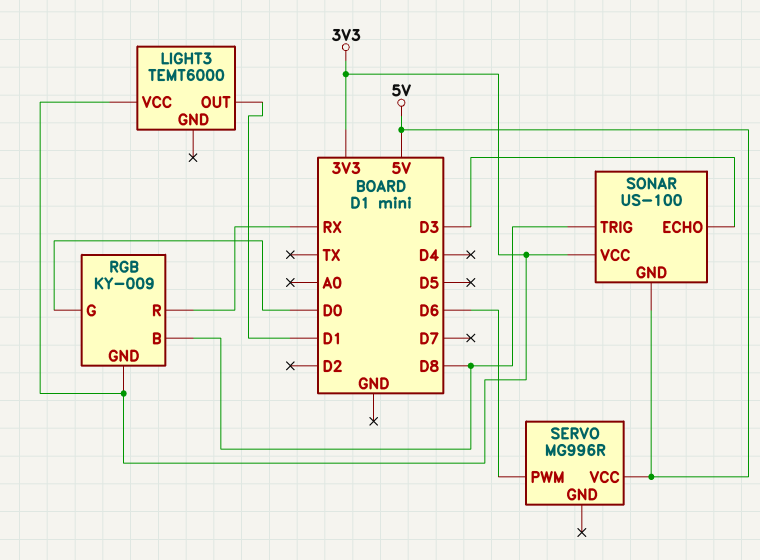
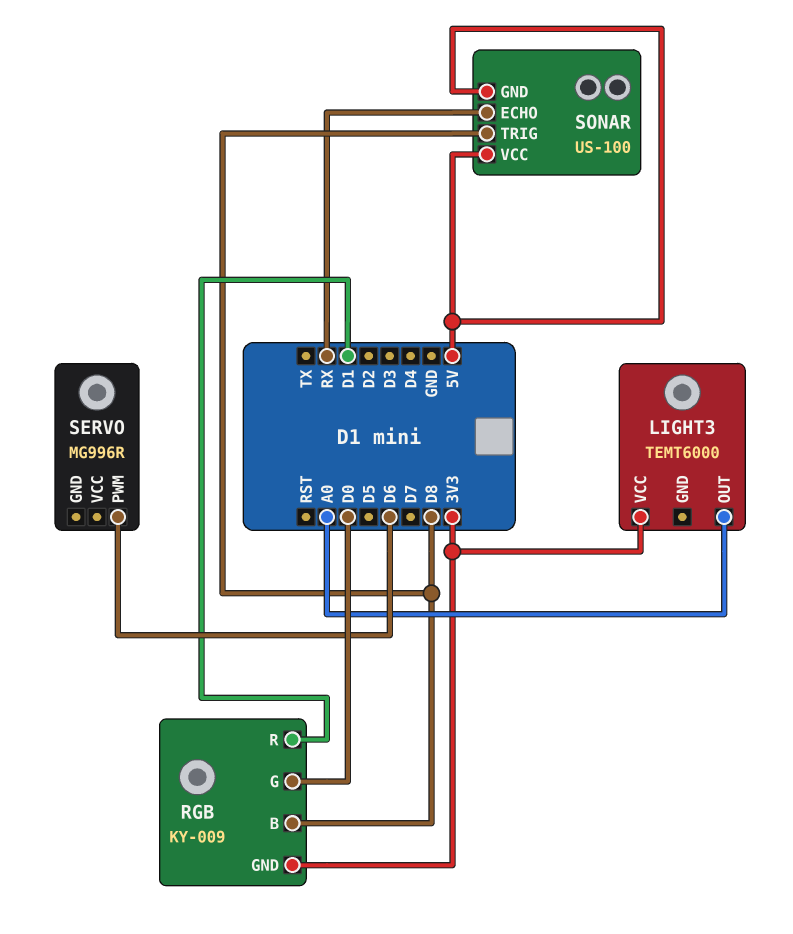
LIGHT3 pin OUT: D1 -> A0
RGB pin R: RX -> D1
SERVO pin VCC: 5V -> none
SONAR pin ECHO: D3 -> RX
SONAR pin VCC: 3V3 -> 5V

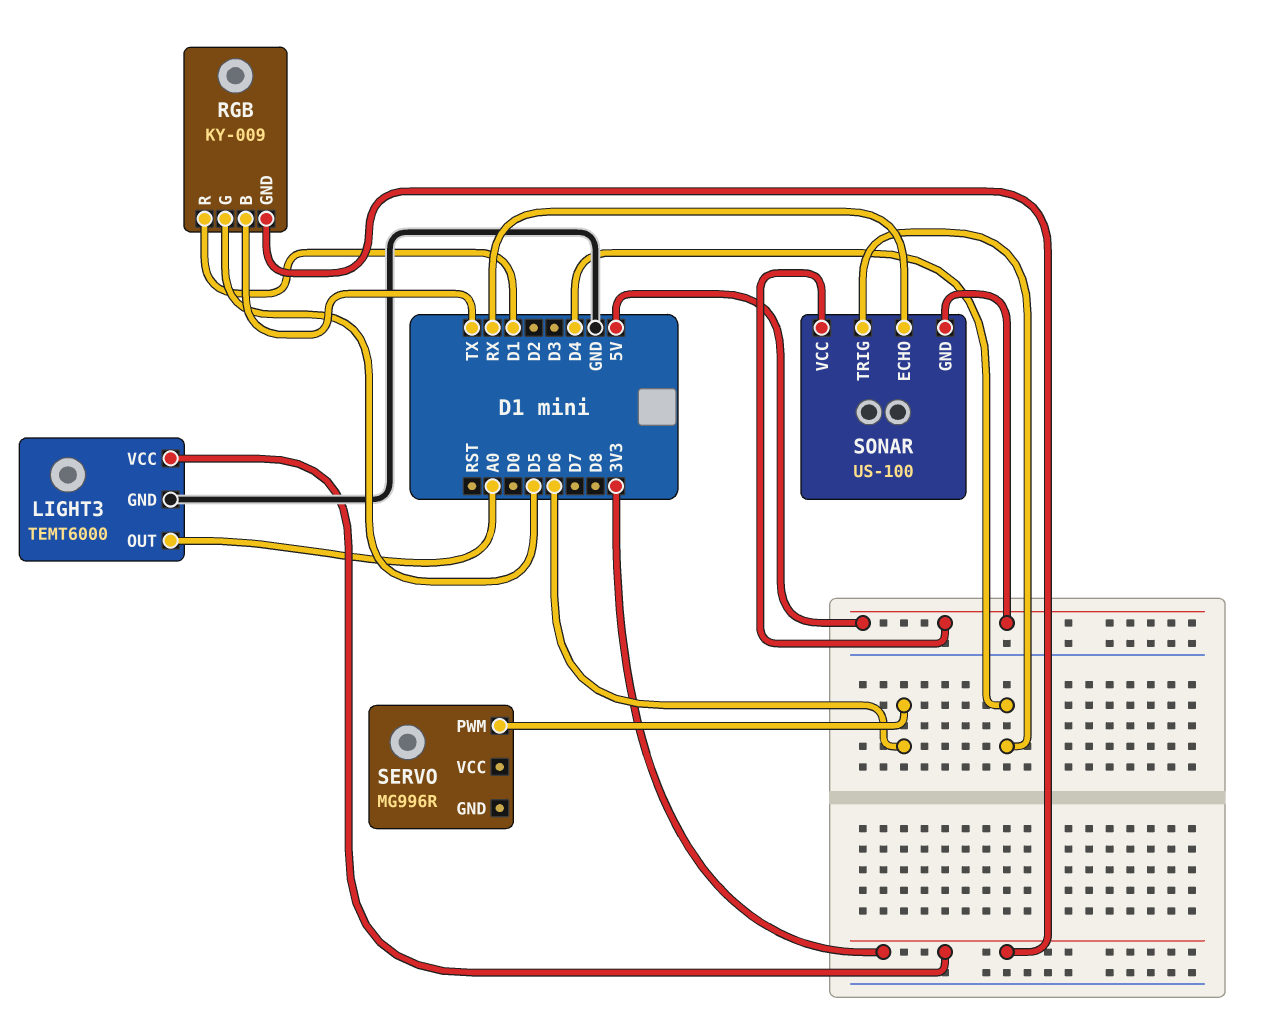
LIGHT3 pin GND: none -> GND
RGB pin B: D8 -> TX
RGB pin G: D0 -> D5
SONAR pin TRIG: D8 -> D4

